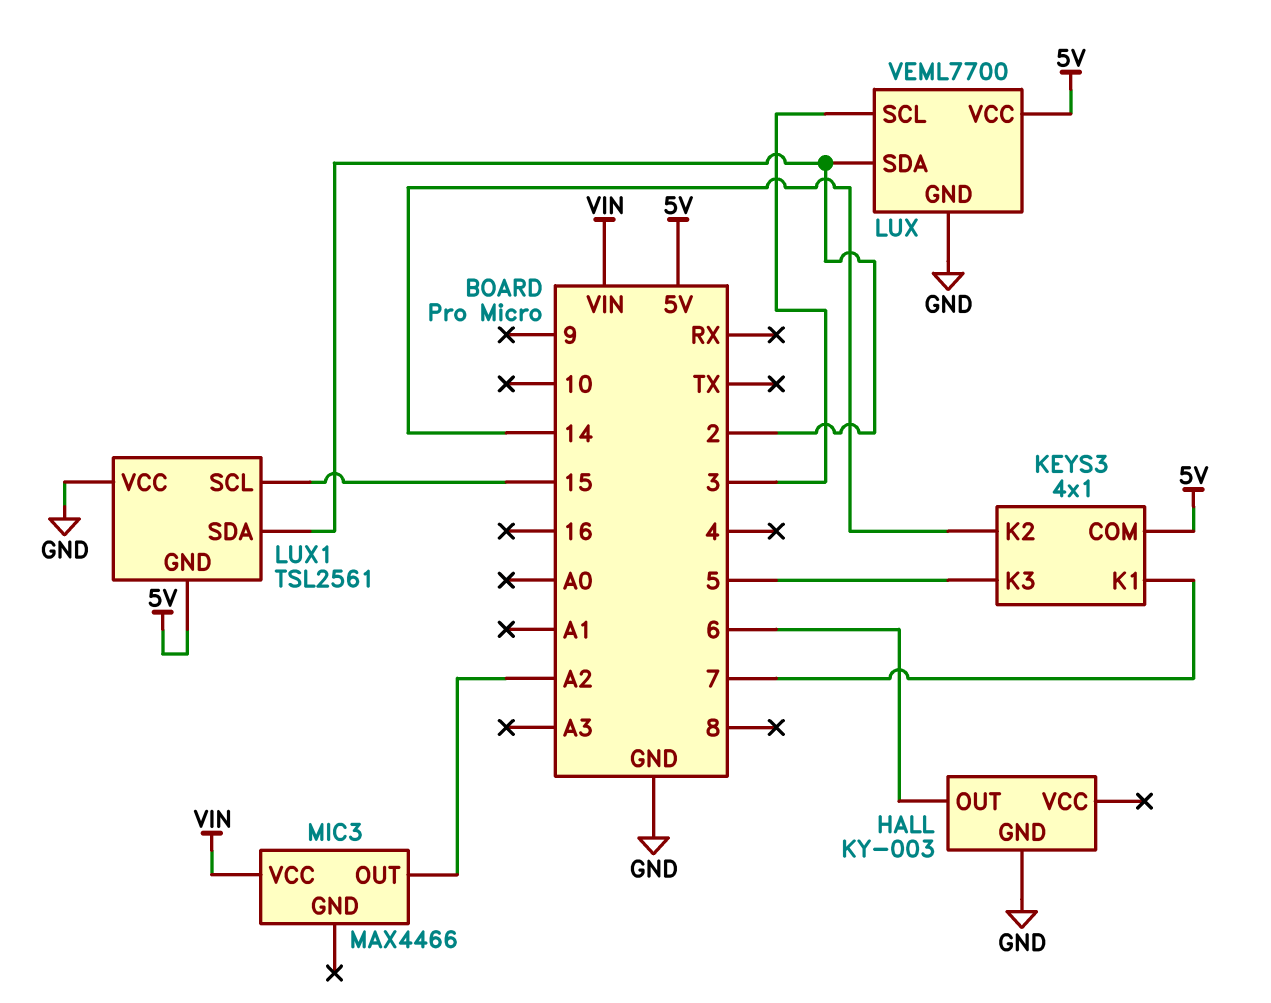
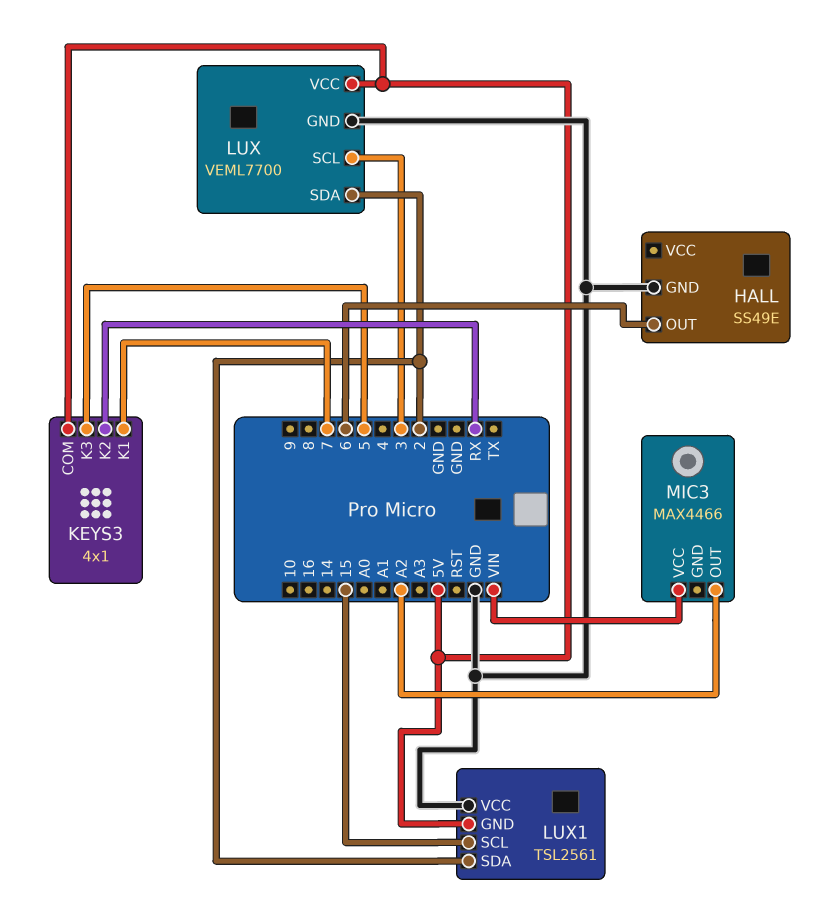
HALL: KY-003 -> SS49E
KEYS3 pin K2: 14 -> RX

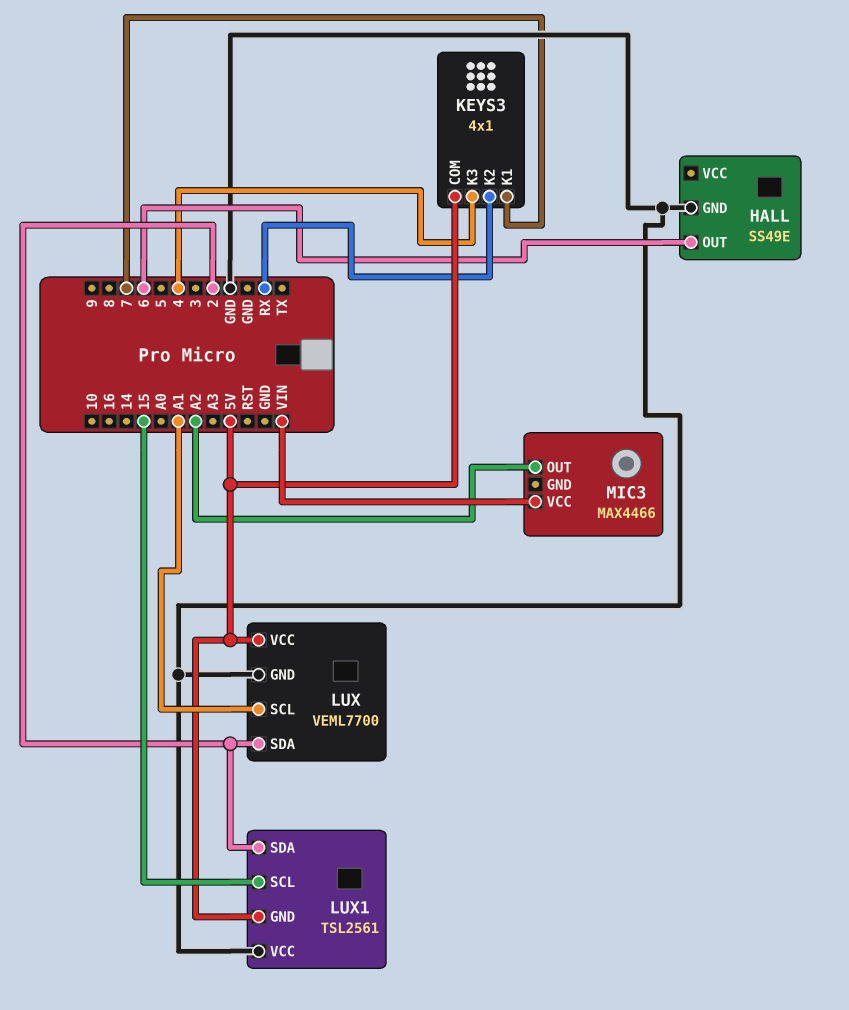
KEYS3 pin K3: 5 -> 4
LUX pin SCL: 3 -> A1

